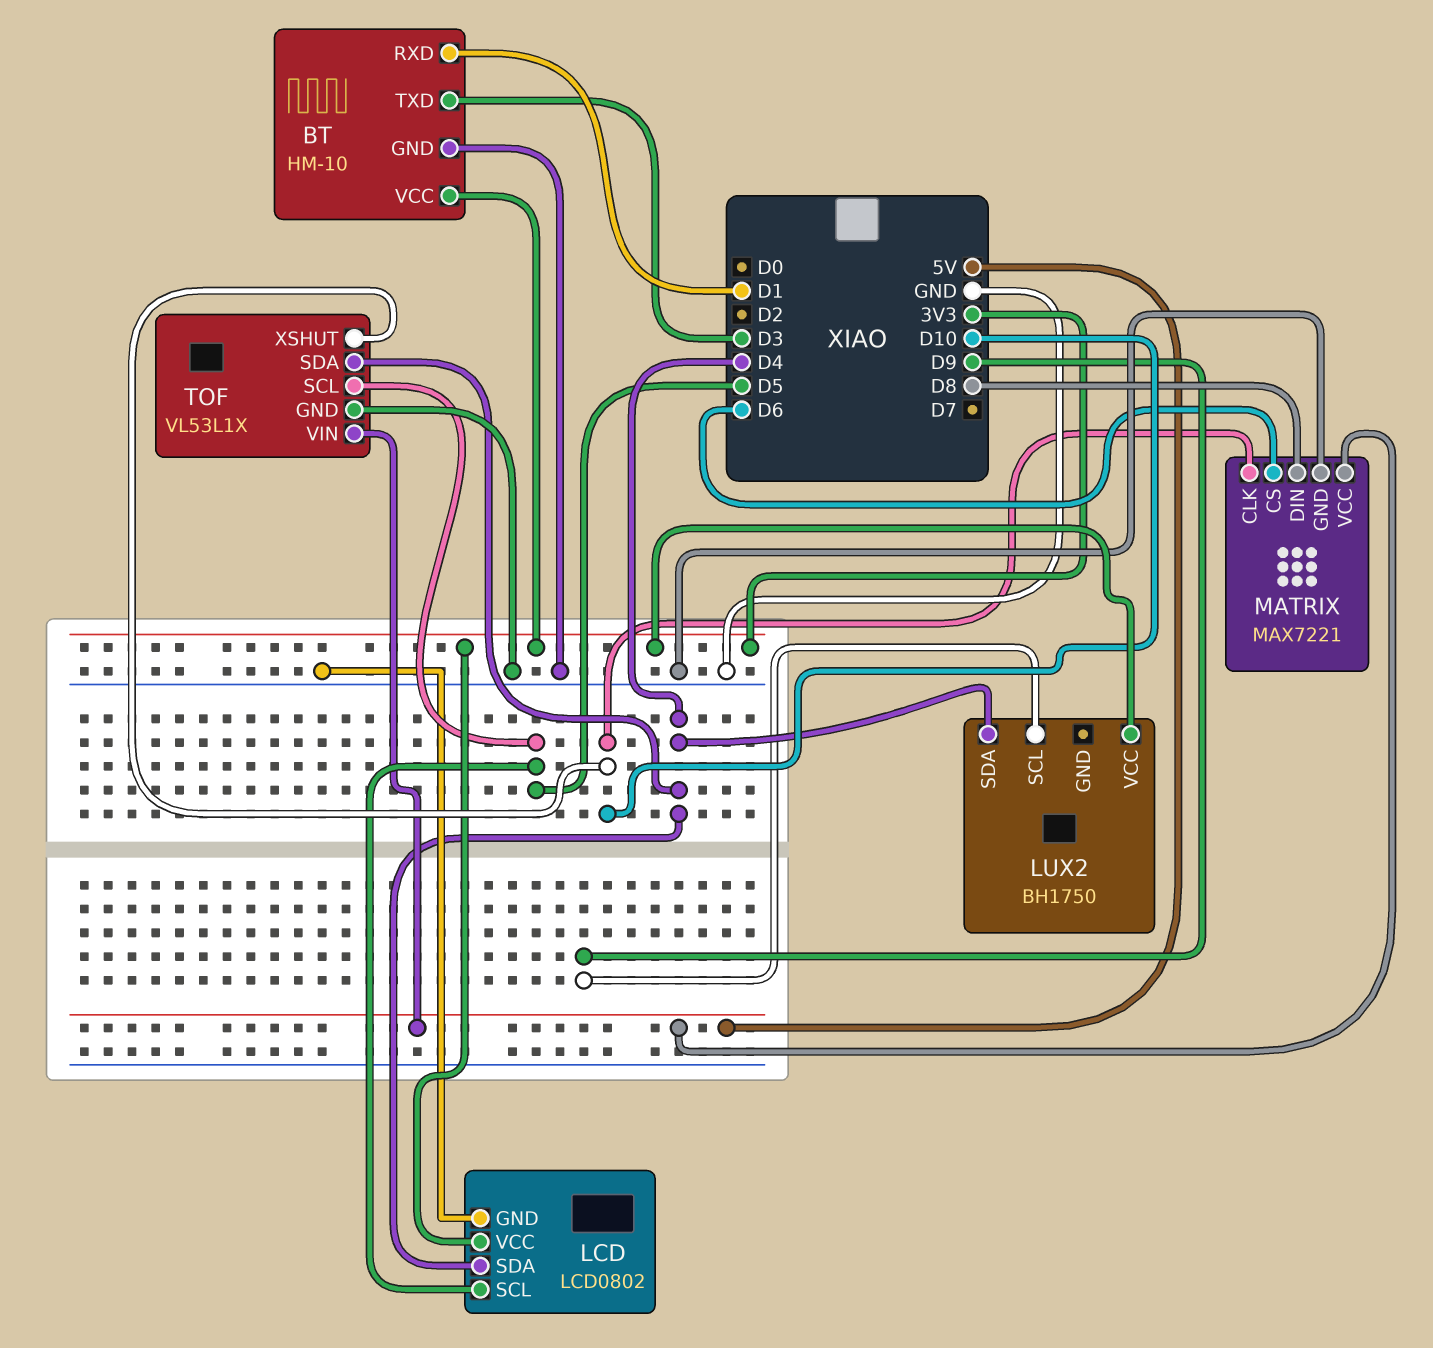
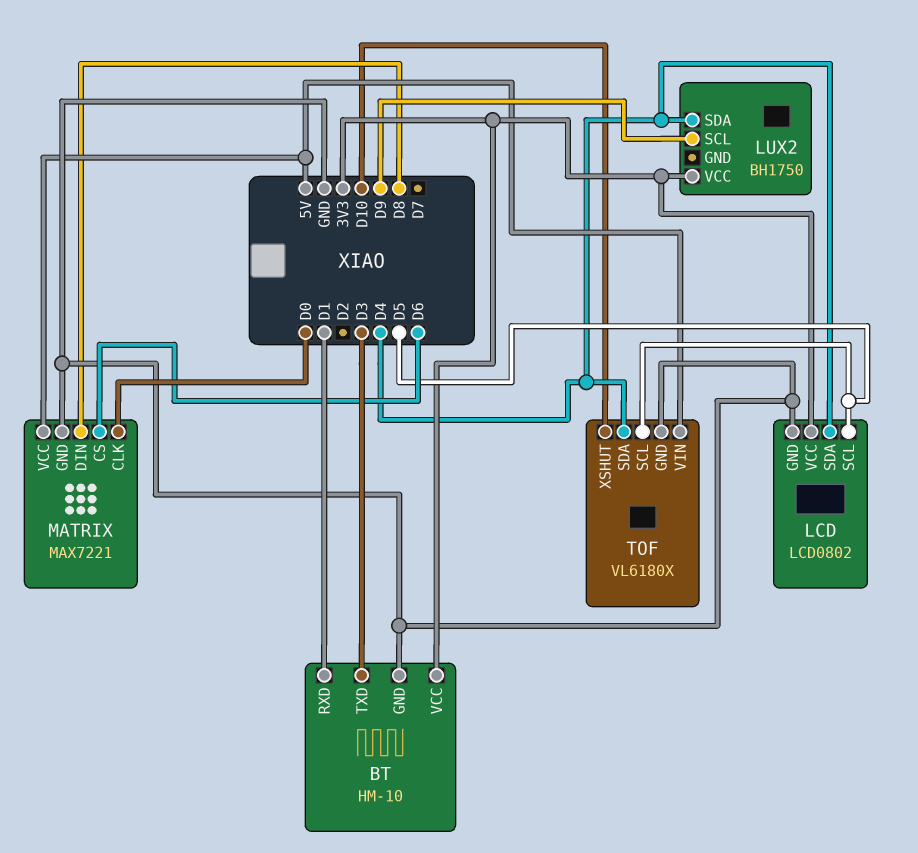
MATRIX pin CLK: D10 -> D0
TOF: VL53L1X -> VL6180X

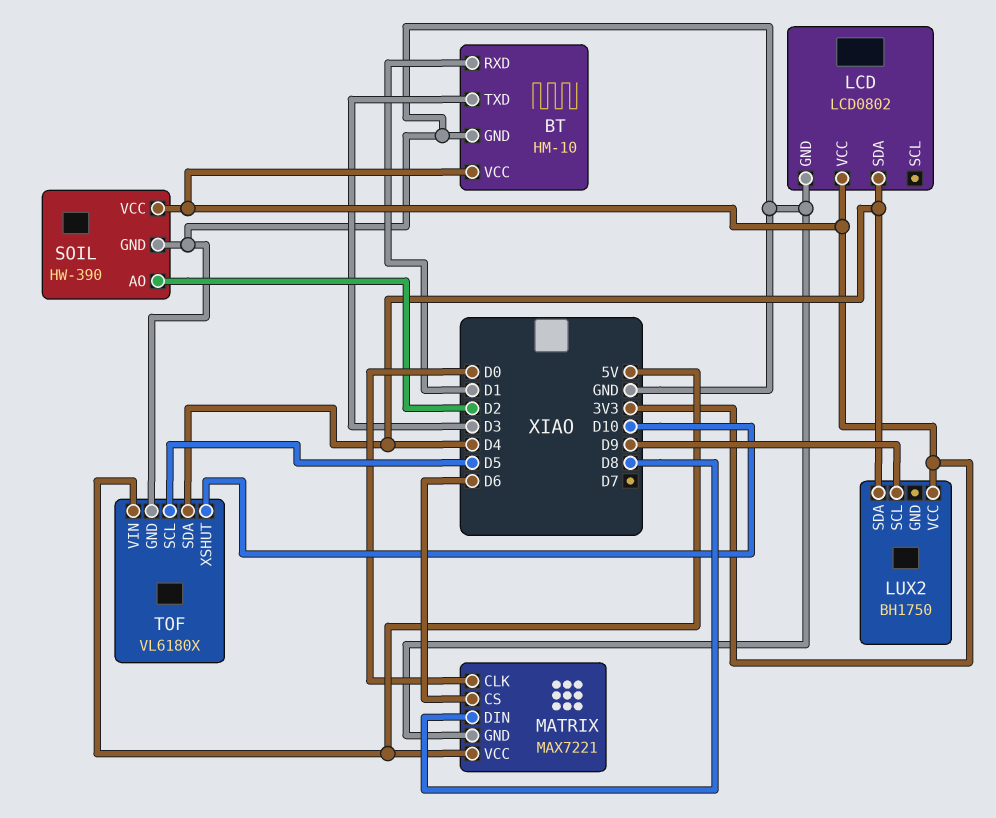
LCD pin SCL: D5 -> none
SOIL: none -> HW-390
SOIL pin AO: none -> D2
SOIL pin GND: none -> GND
SOIL pin VCC: none -> 3V3

